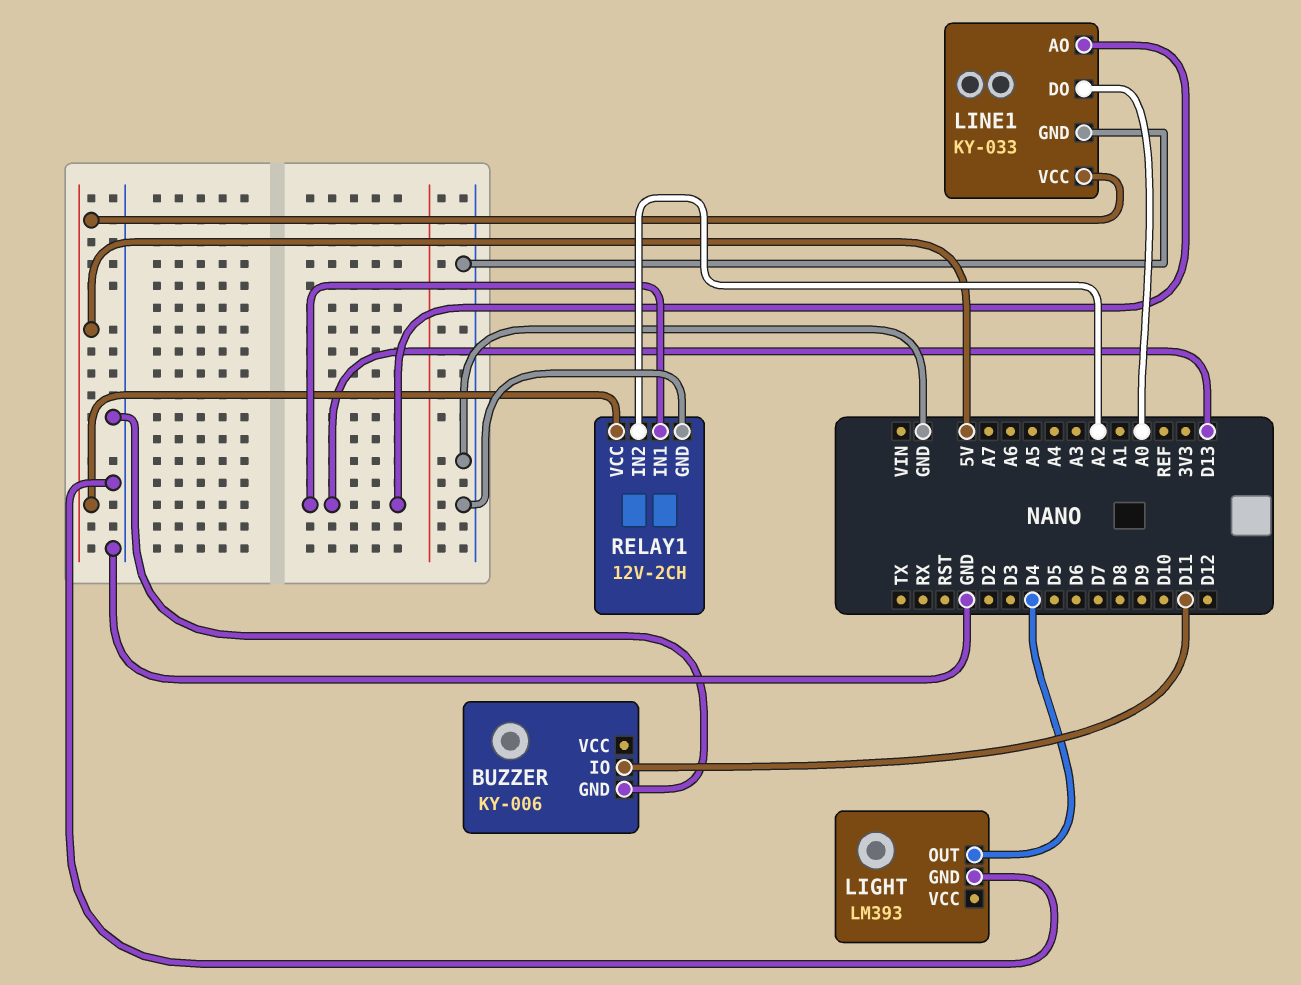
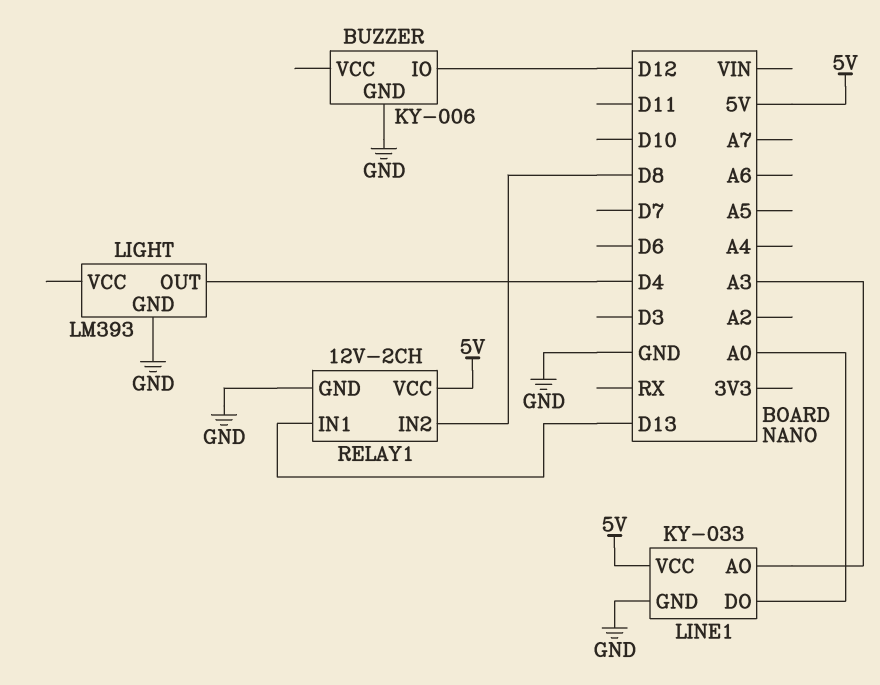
BUZZER pin IO: D11 -> D12
LINE1 pin AO: D13 -> A3
RELAY1 pin IN2: A2 -> D8

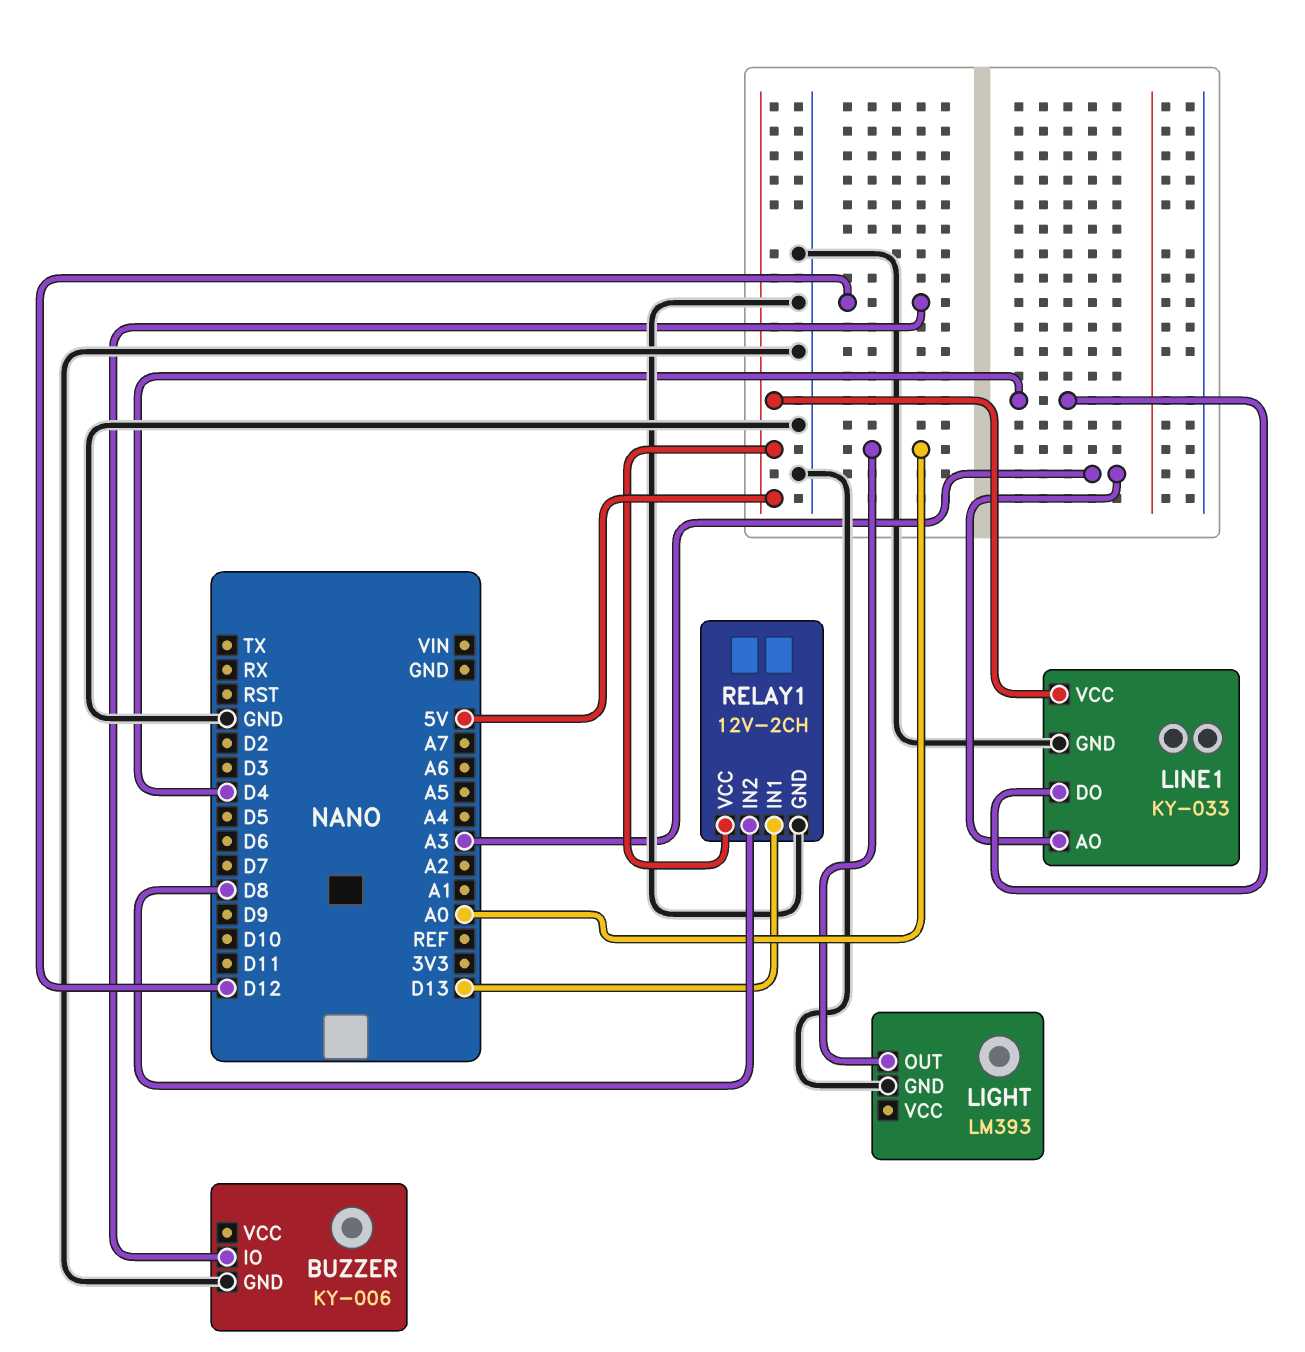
LIGHT pin OUT: D4 -> A0
LINE1 pin DO: A0 -> D4

